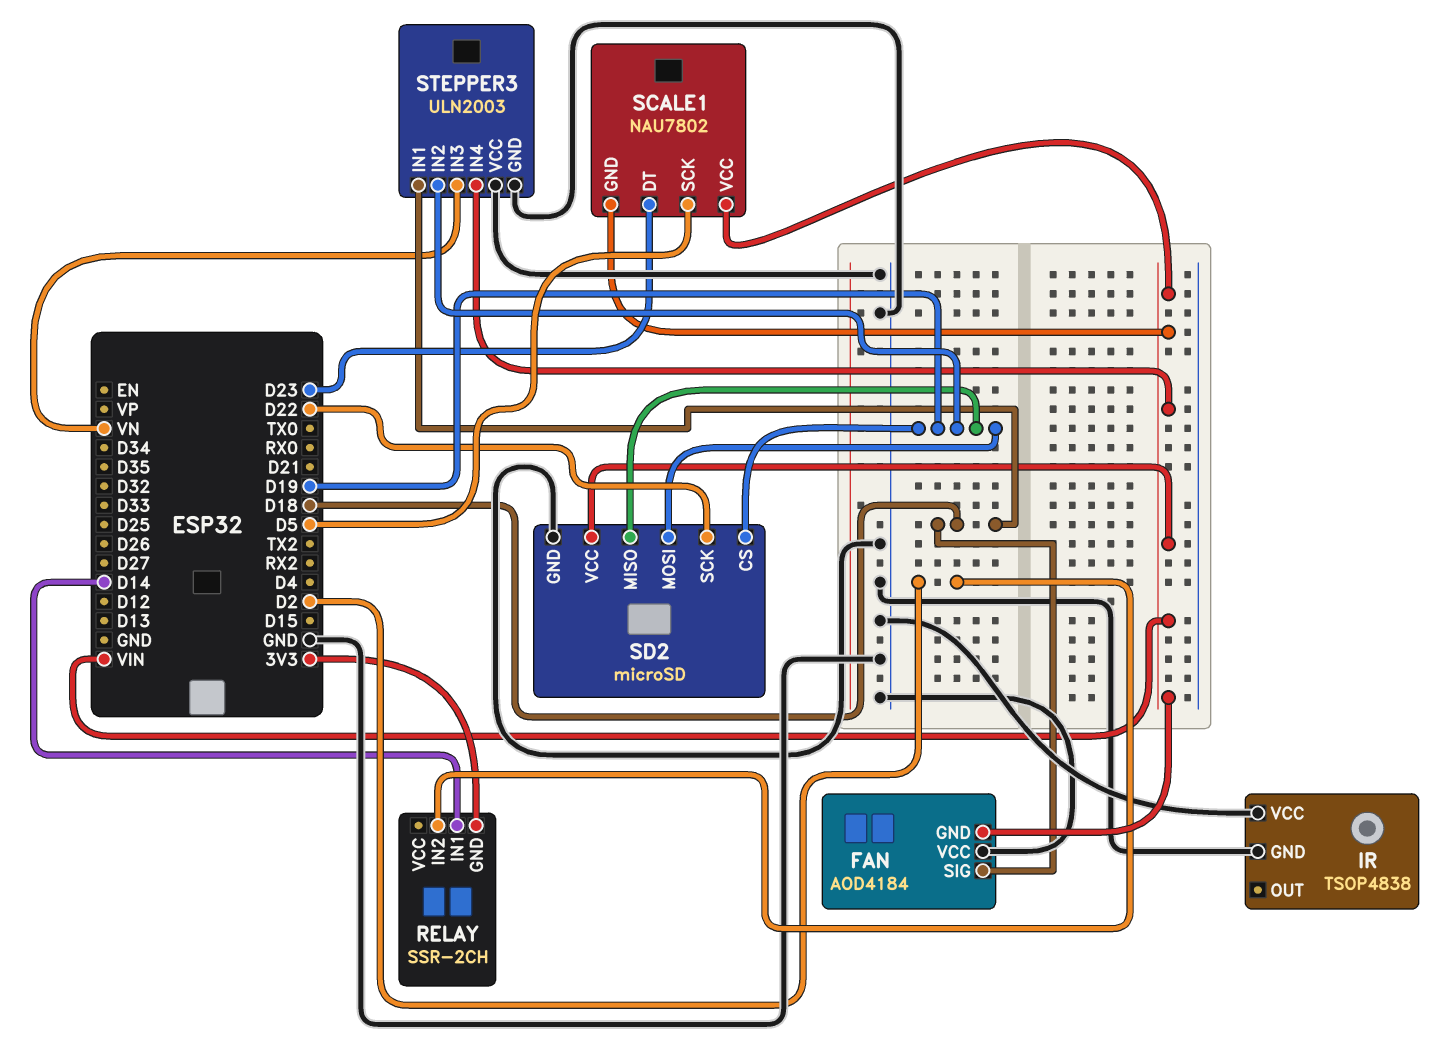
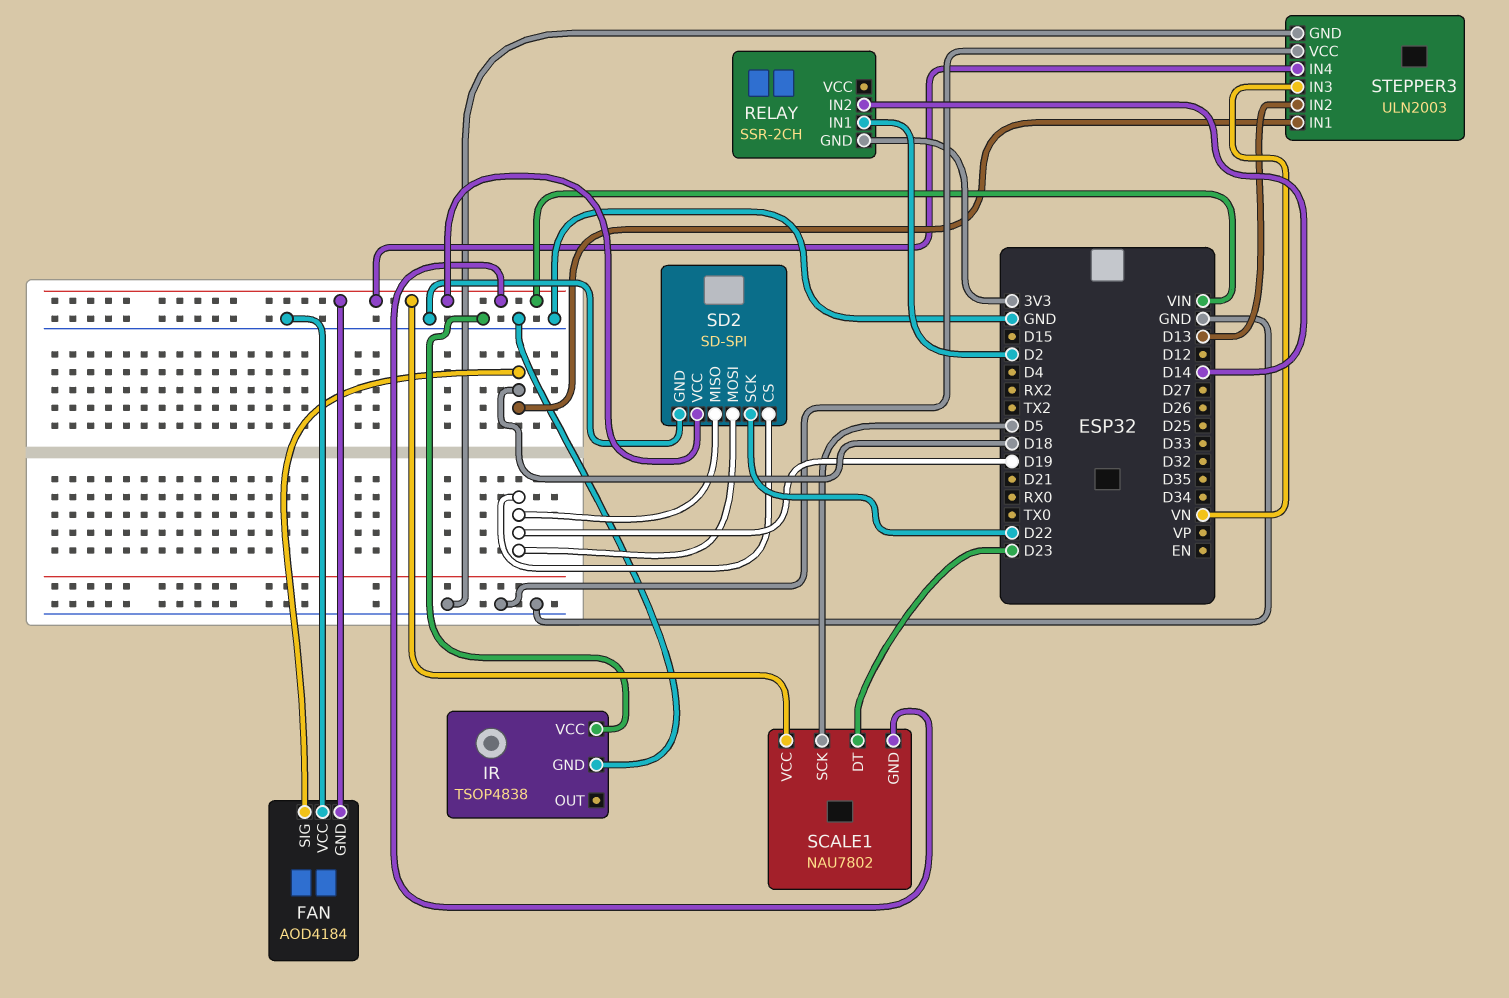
RELAY pin IN1: D14 -> D2
RELAY pin IN2: D2 -> D14
SD2: microSD -> SD-SPI
STEPPER3 pin IN2: D19 -> D13

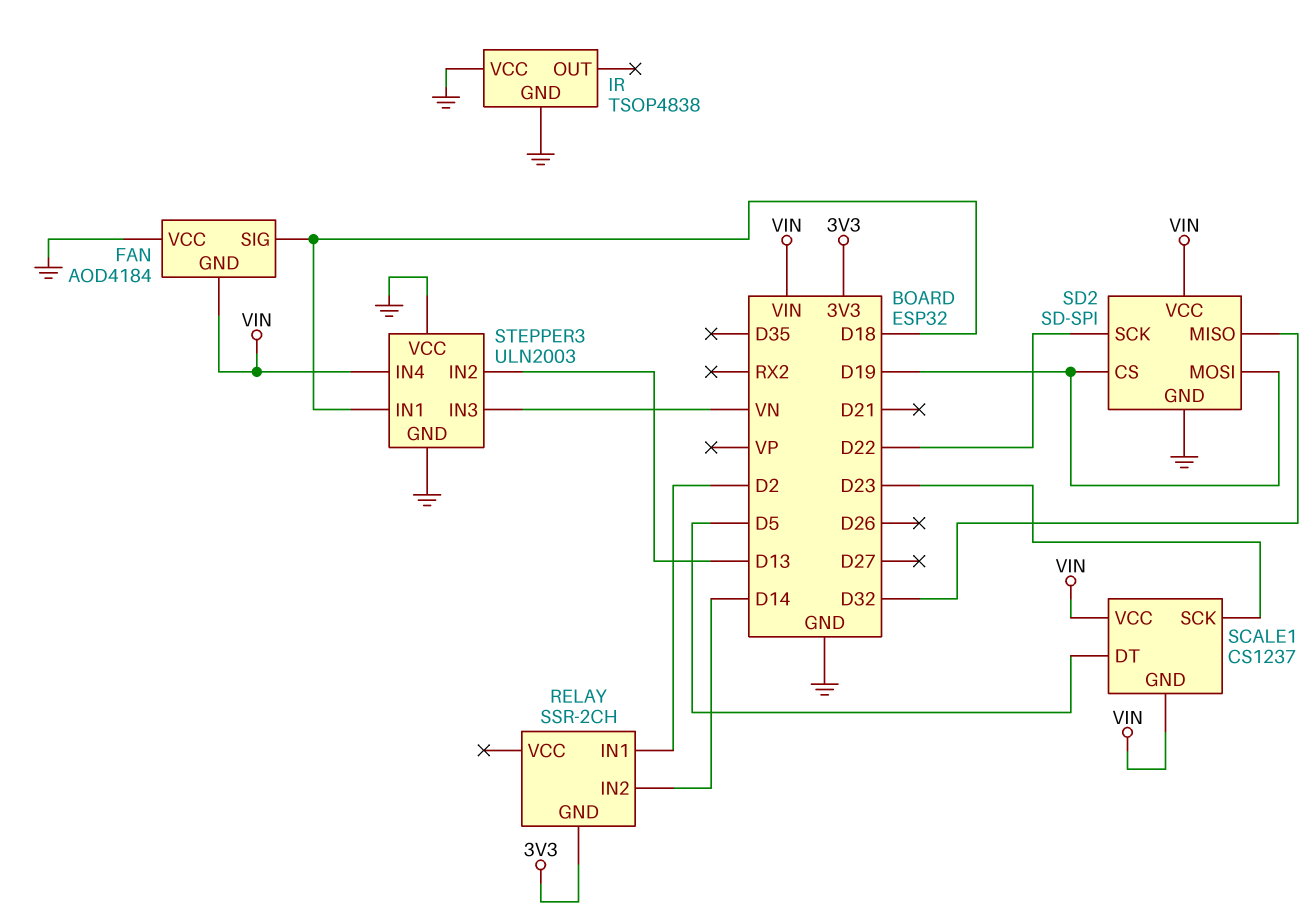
SCALE1: NAU7802 -> CS1237
SCALE1 pin DT: D23 -> D5
SCALE1 pin SCK: D5 -> D23
SD2 pin MISO: D19 -> D32

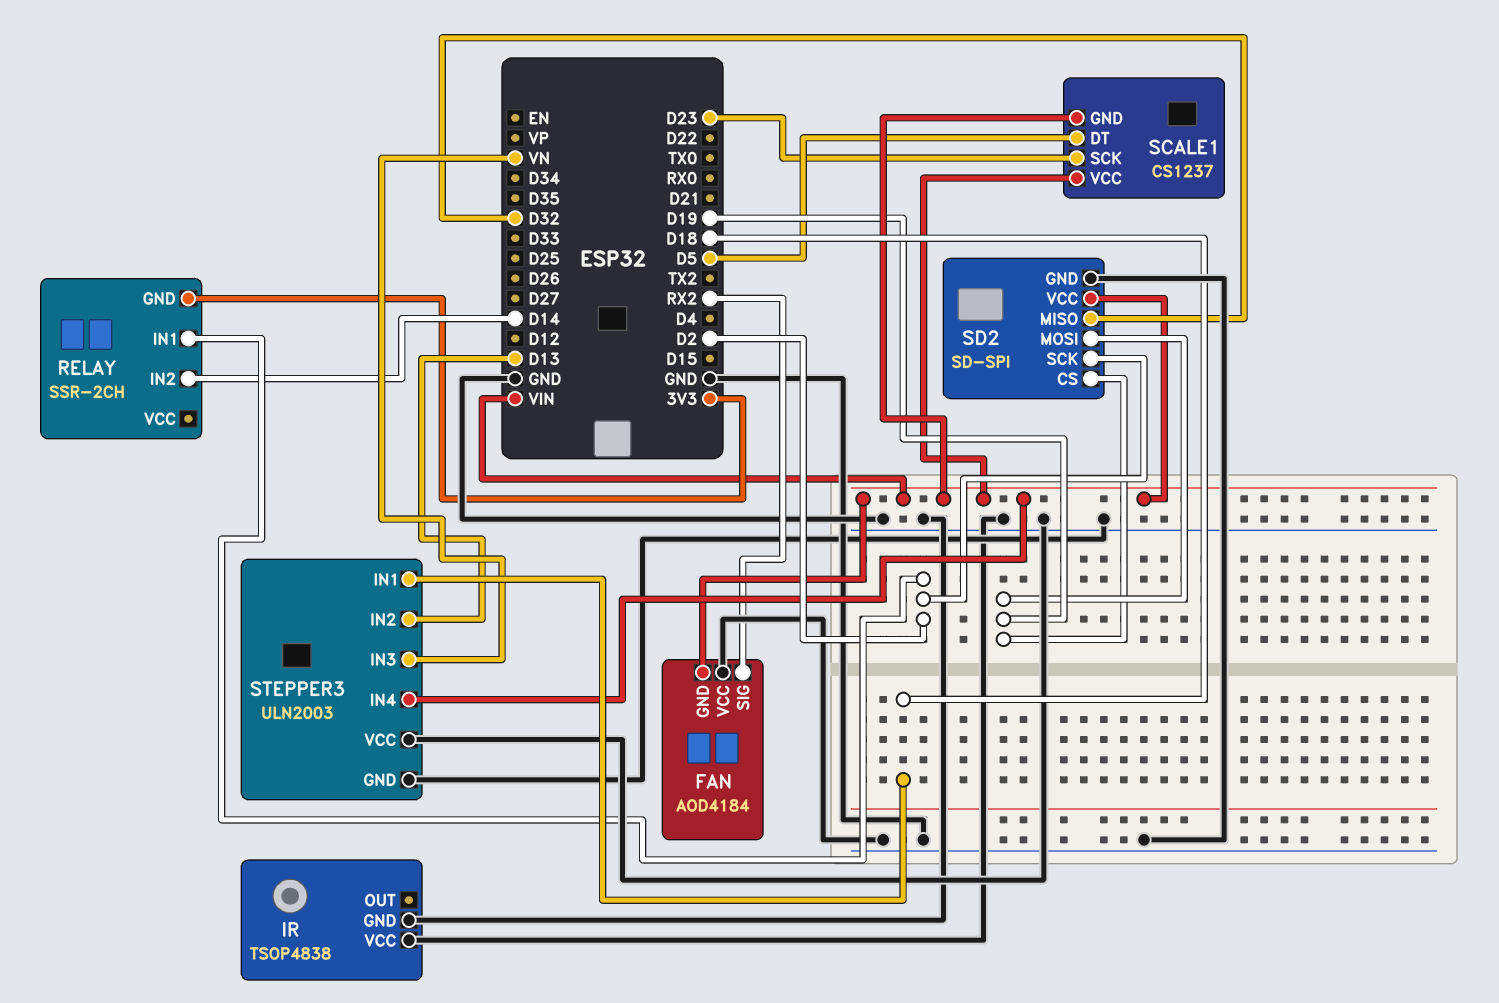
FAN pin SIG: D18 -> RX2
SD2 pin SCK: D22 -> D2

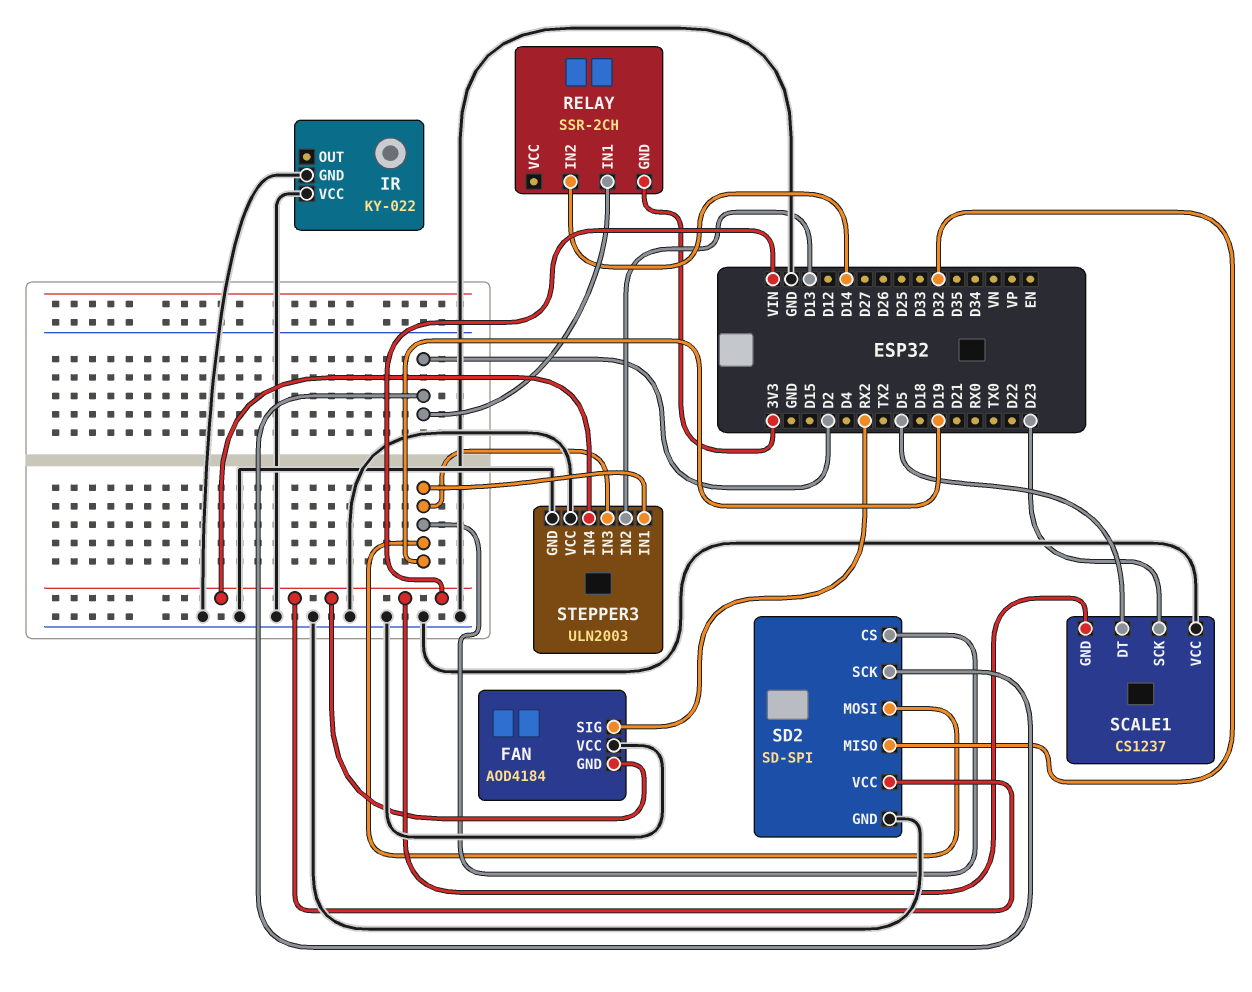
IR: TSOP4838 -> KY-022
SCALE1 pin VCC: VIN -> GND
STEPPER3 pin IN1: D18 -> D19
STEPPER3 pin IN3: VN -> D19

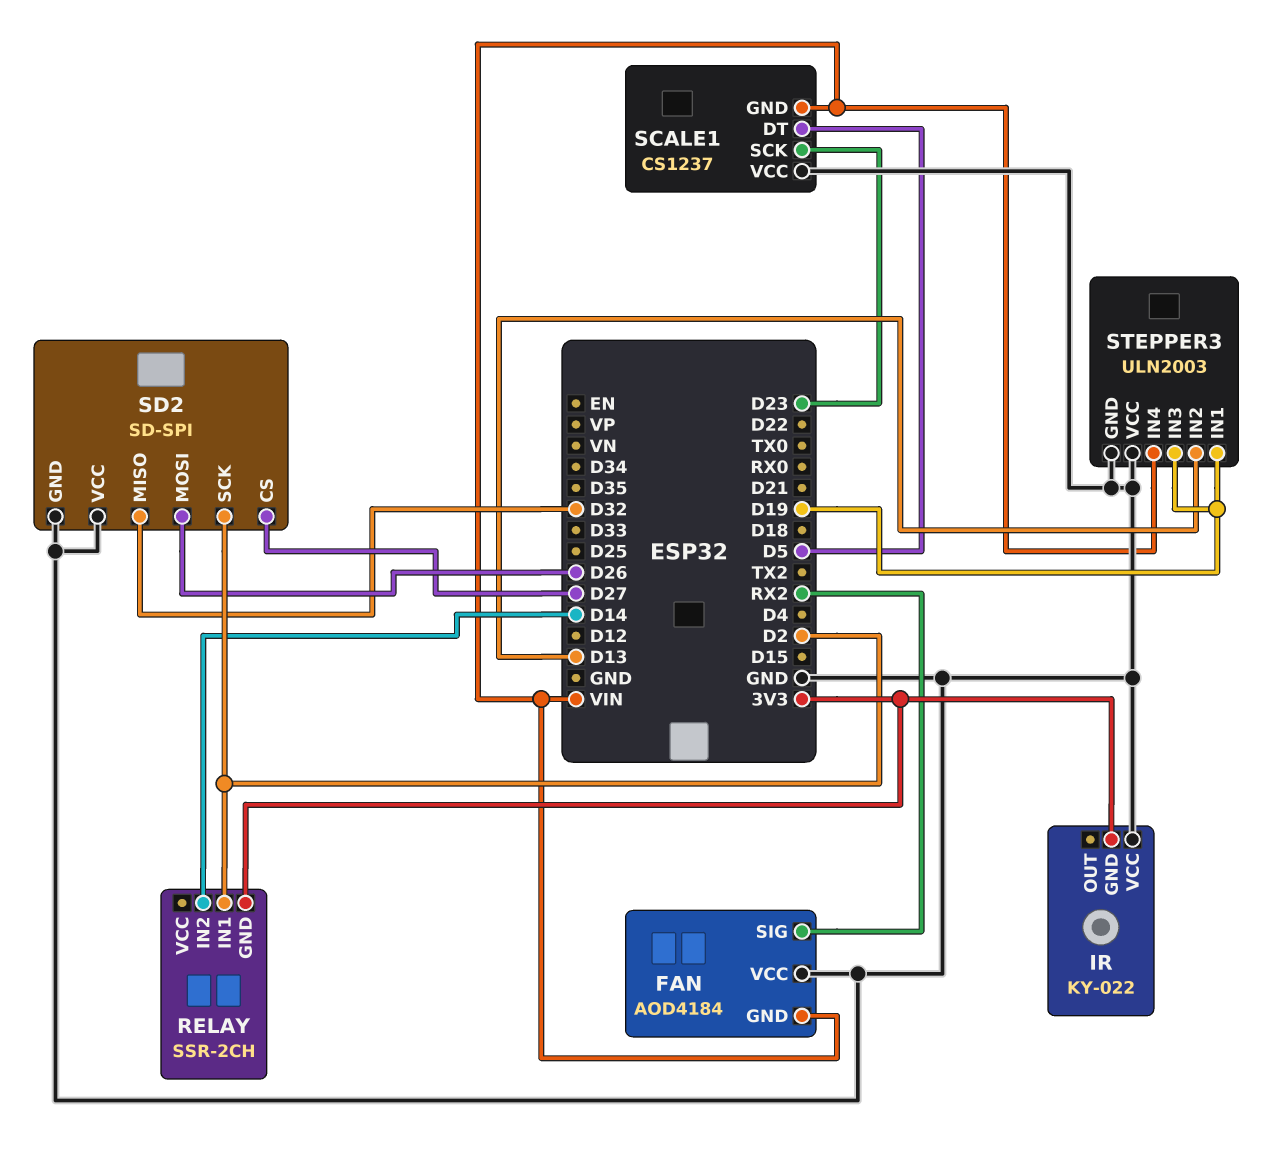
IR pin GND: GND -> 3V3
SD2 pin CS: D19 -> D27
SD2 pin MOSI: D19 -> D26
SD2 pin VCC: VIN -> GND

